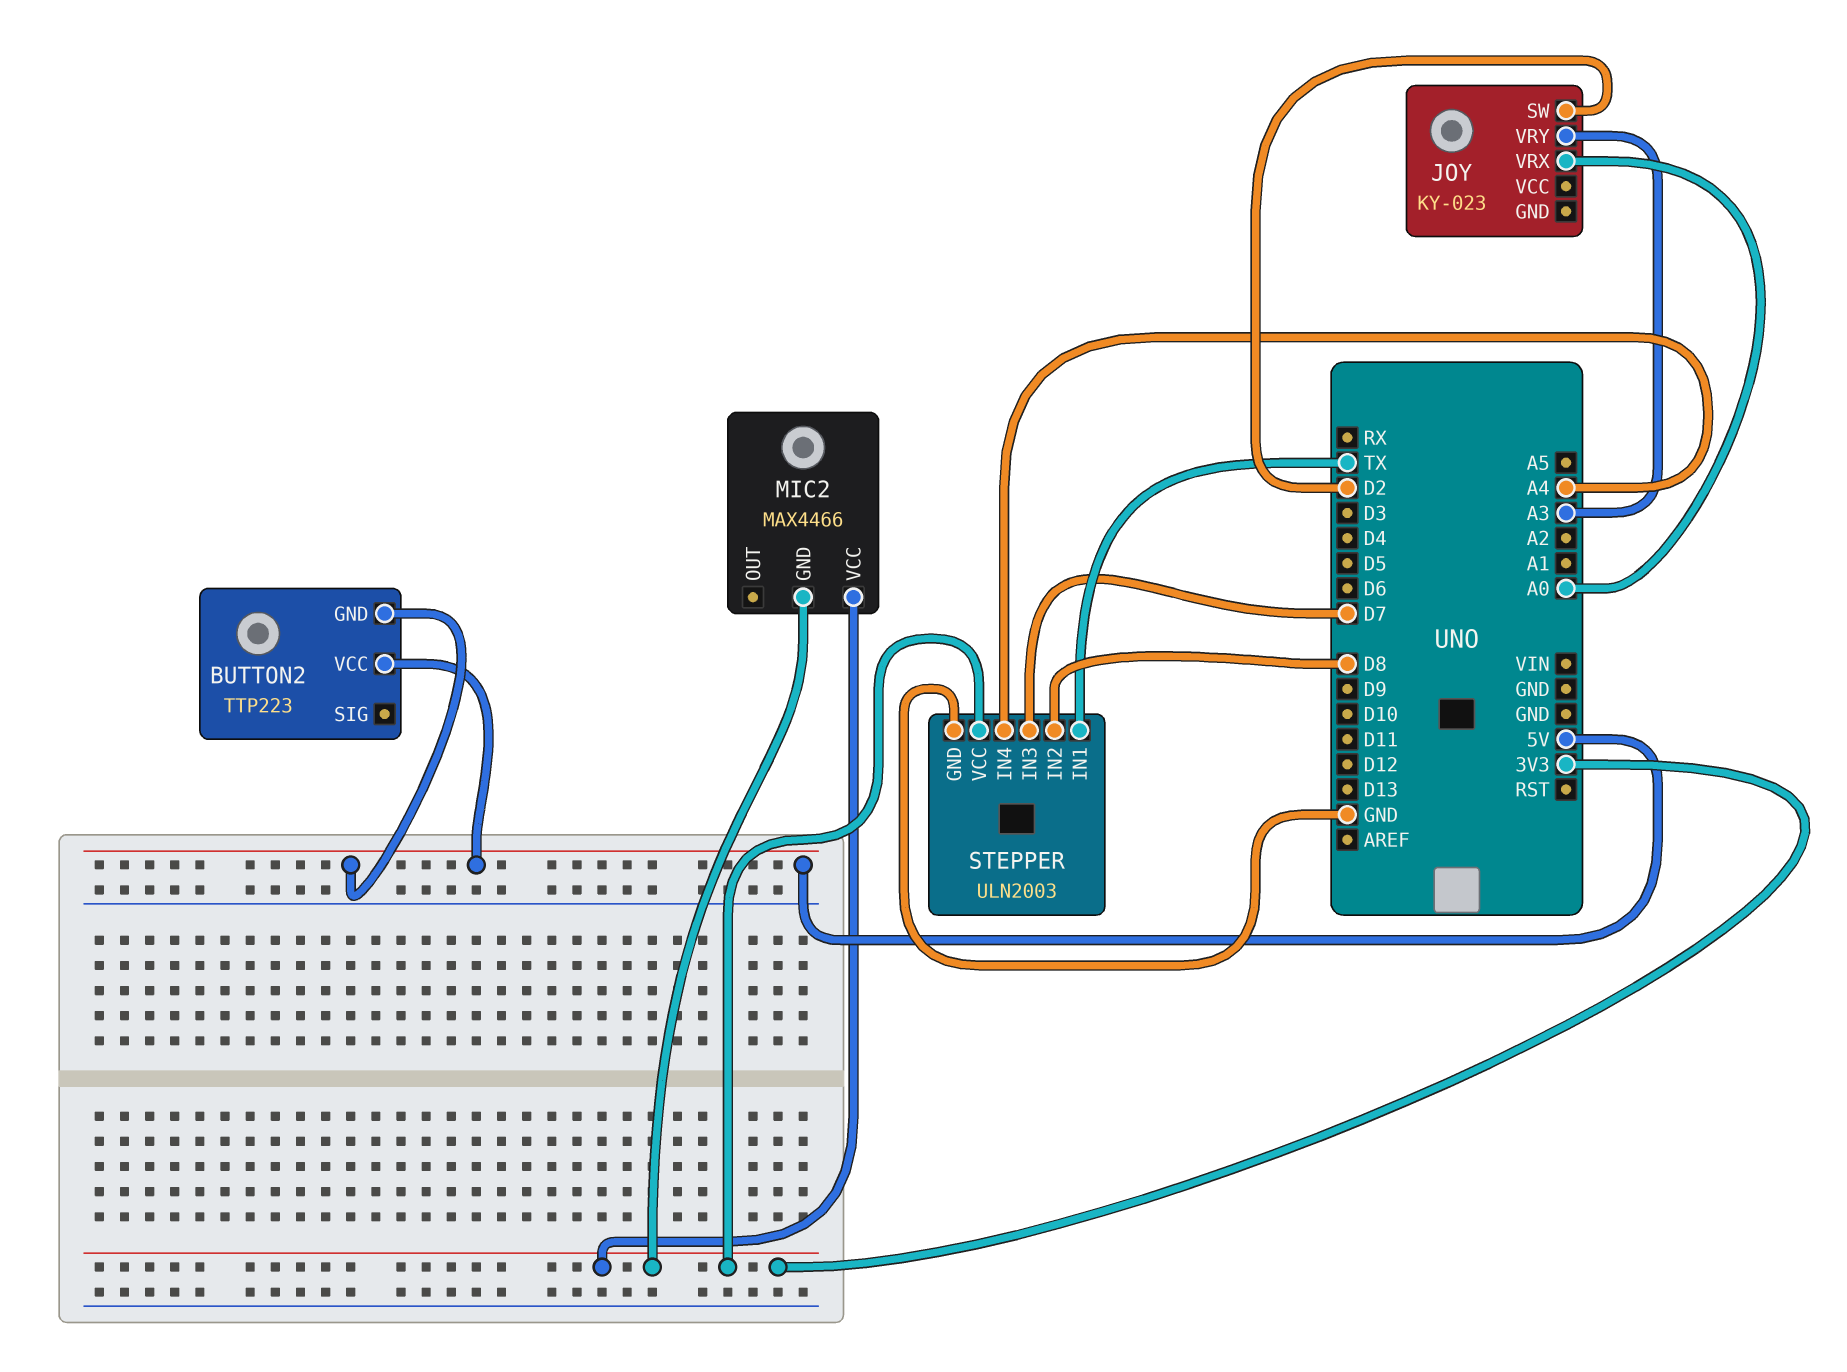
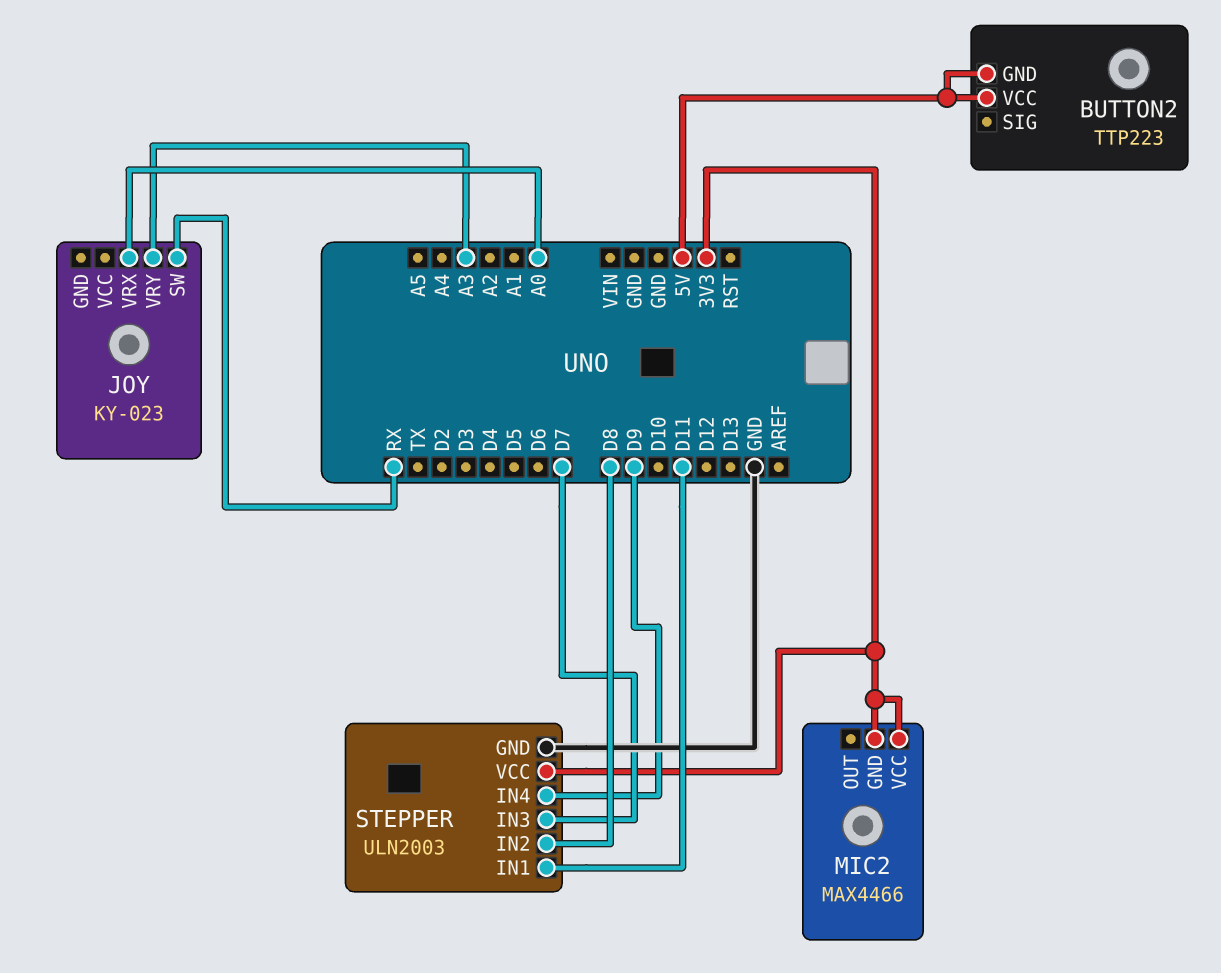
JOY pin SW: D2 -> RX
STEPPER pin IN1: TX -> D11
STEPPER pin IN4: A4 -> D9

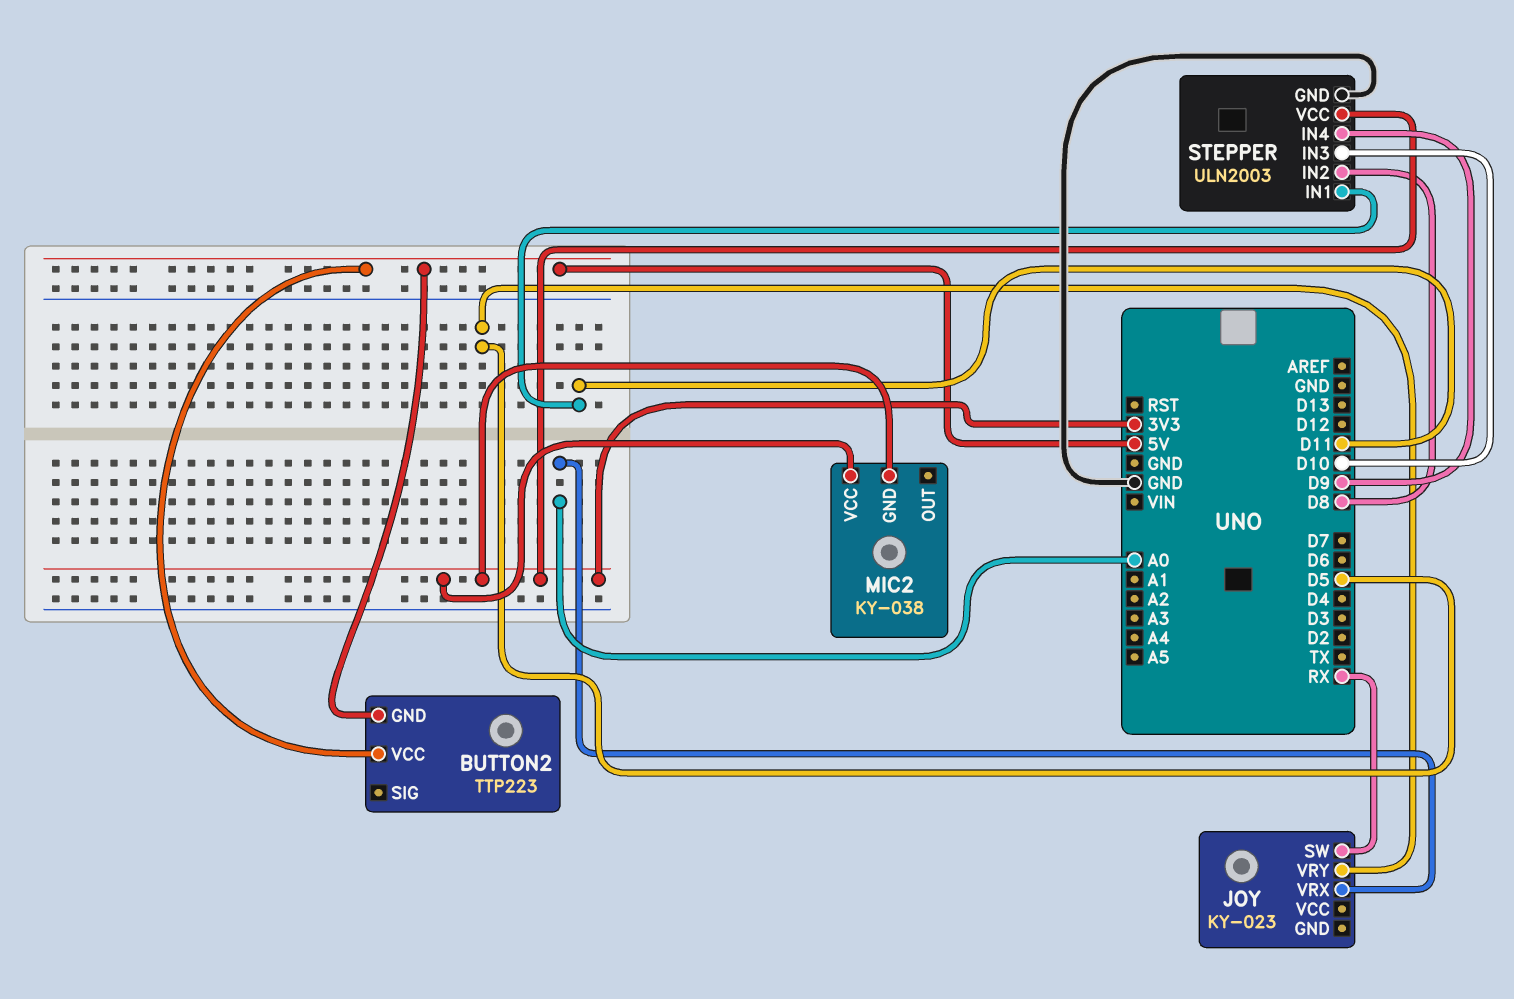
JOY pin VRY: A3 -> D5
MIC2: MAX4466 -> KY-038
STEPPER pin IN3: D7 -> D10

